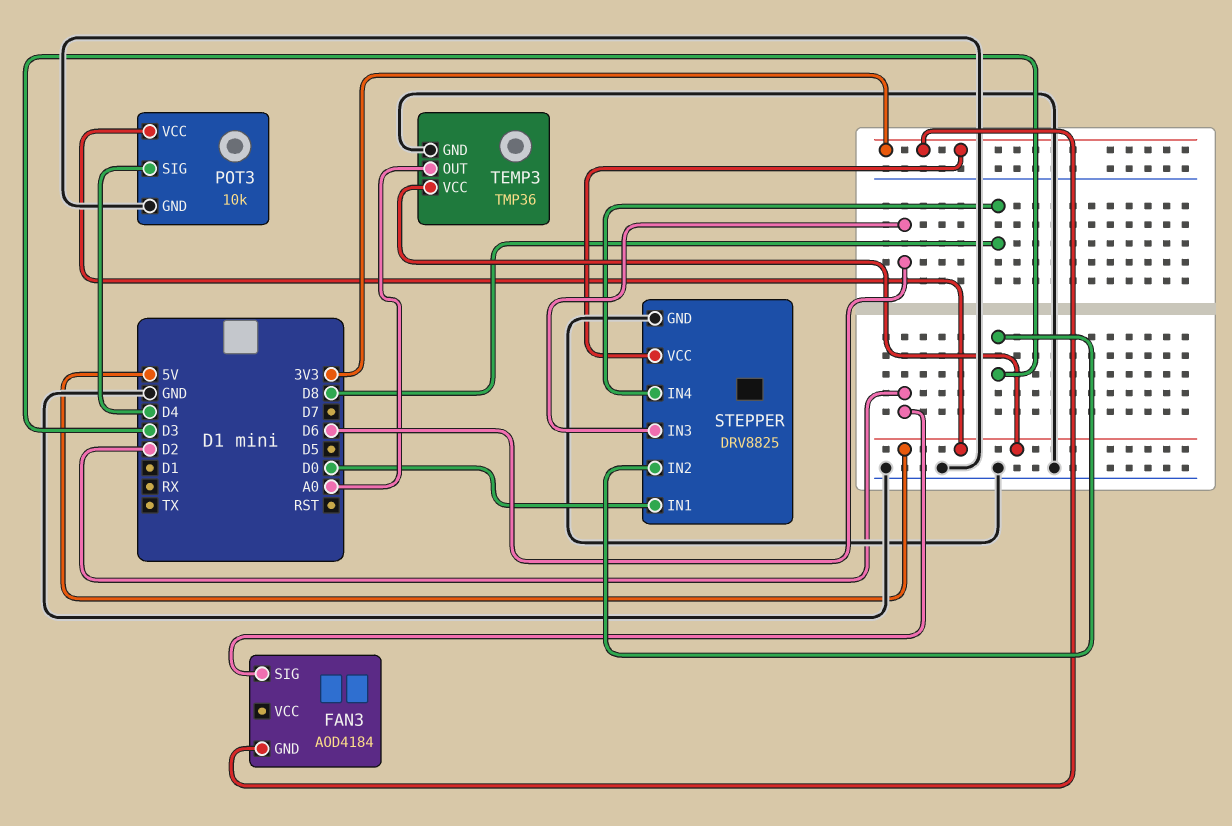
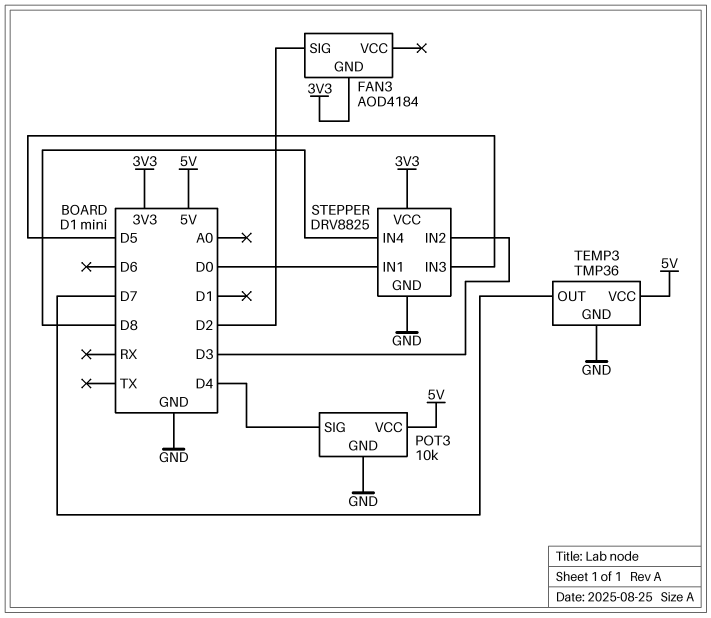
STEPPER pin IN3: D6 -> D5
TEMP3 pin OUT: A0 -> D7

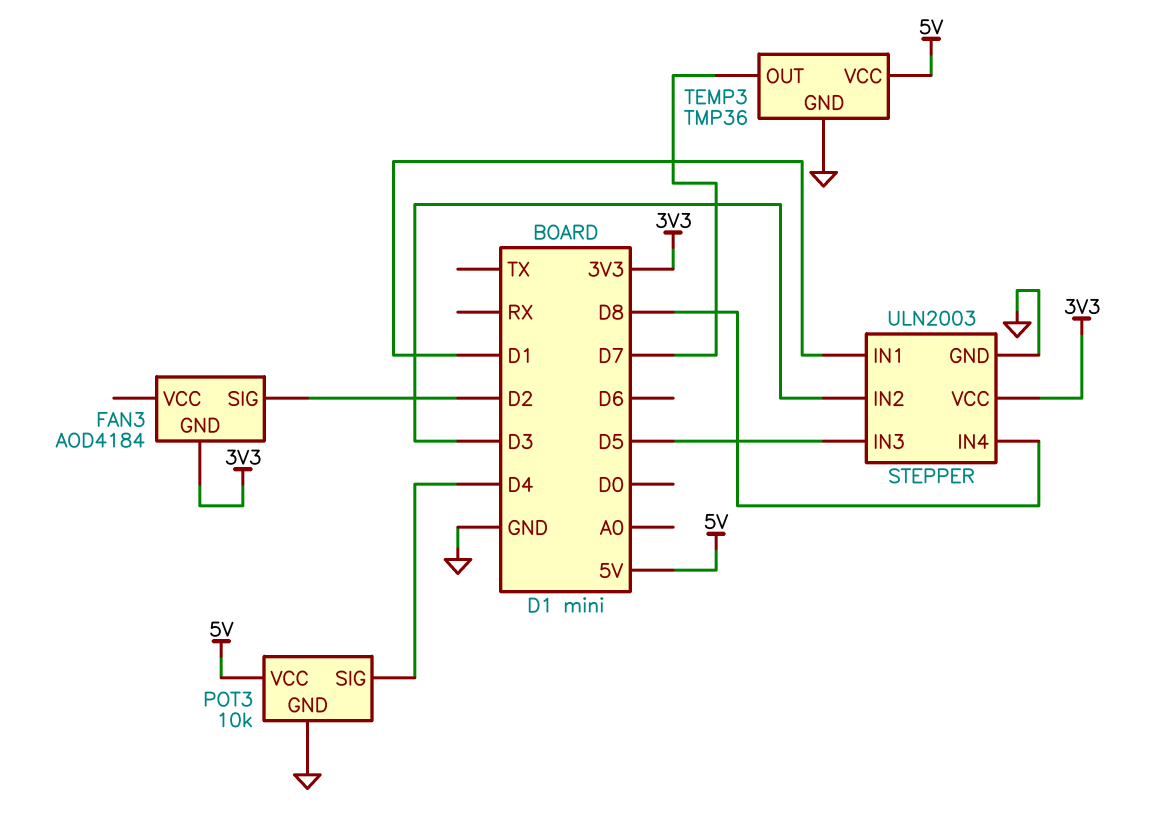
STEPPER: DRV8825 -> ULN2003
STEPPER pin IN1: D0 -> D1

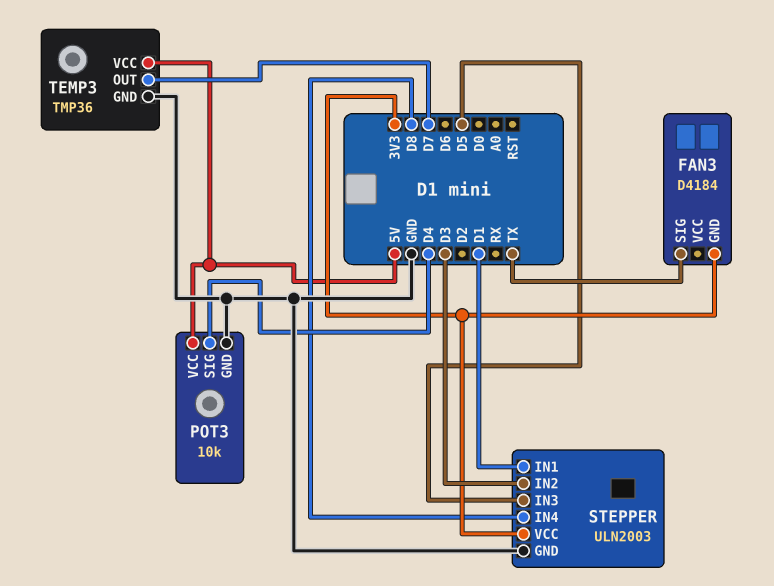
FAN3: AOD4184 -> D4184
FAN3 pin SIG: D2 -> TX

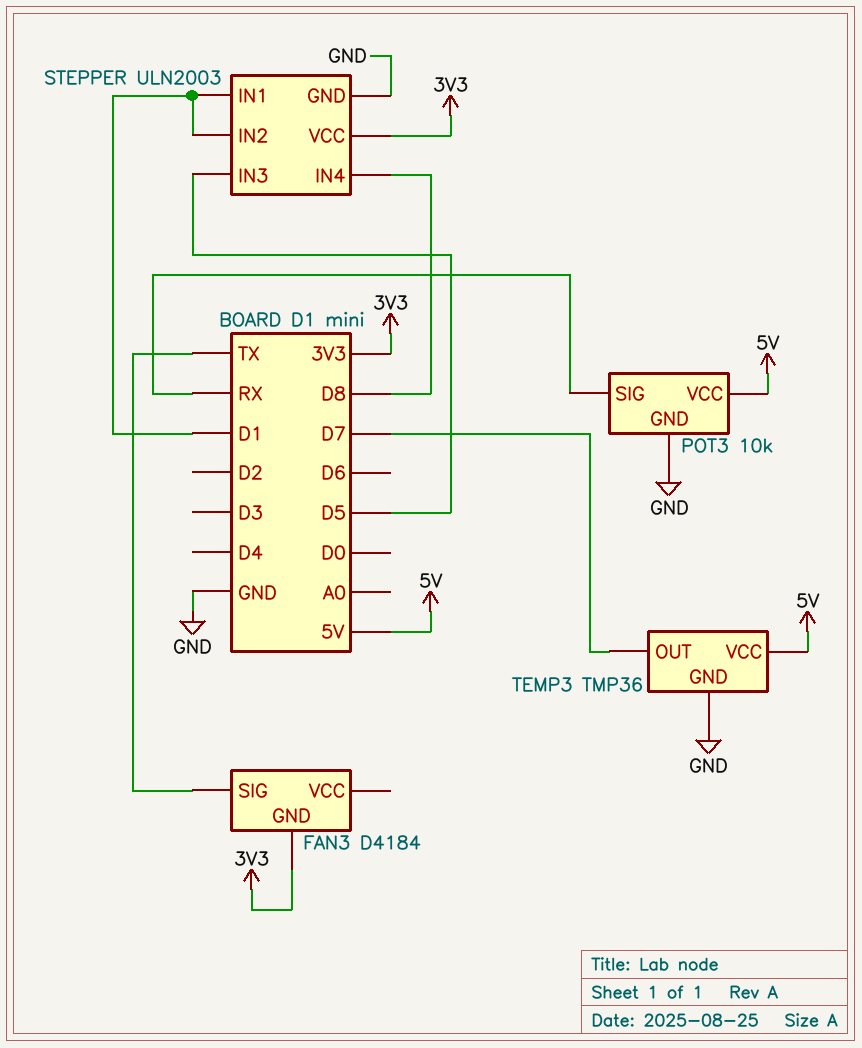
POT3 pin SIG: D4 -> RX
STEPPER pin IN2: D3 -> D1

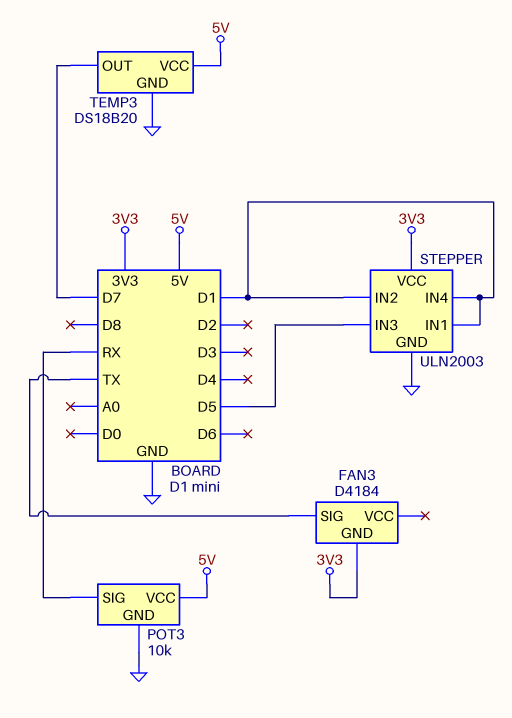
STEPPER pin IN4: D8 -> D1
TEMP3: TMP36 -> DS18B20

